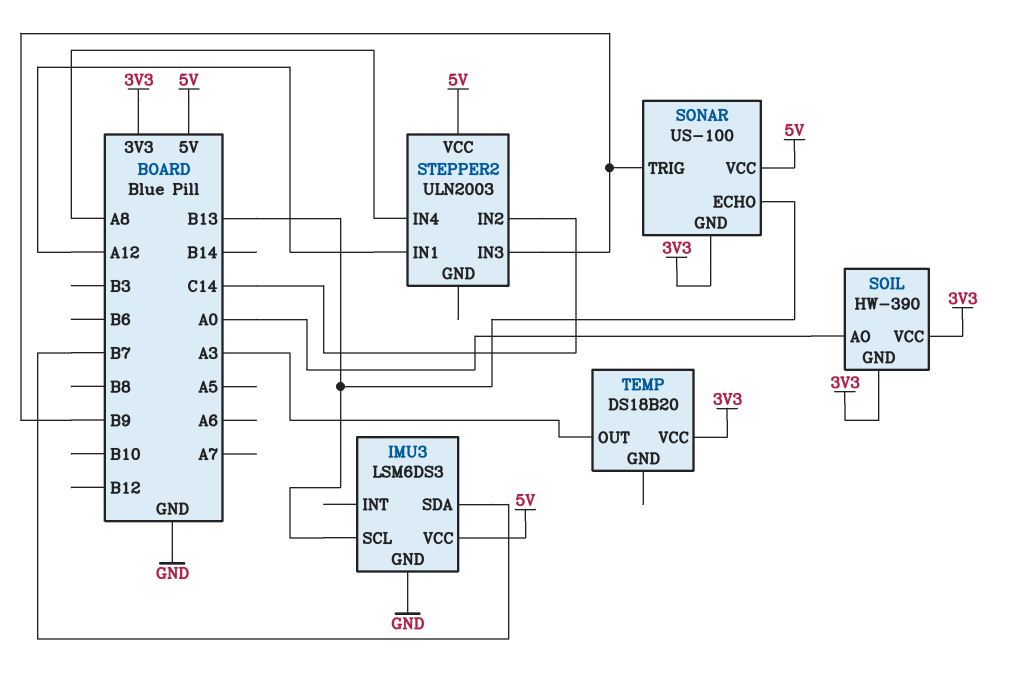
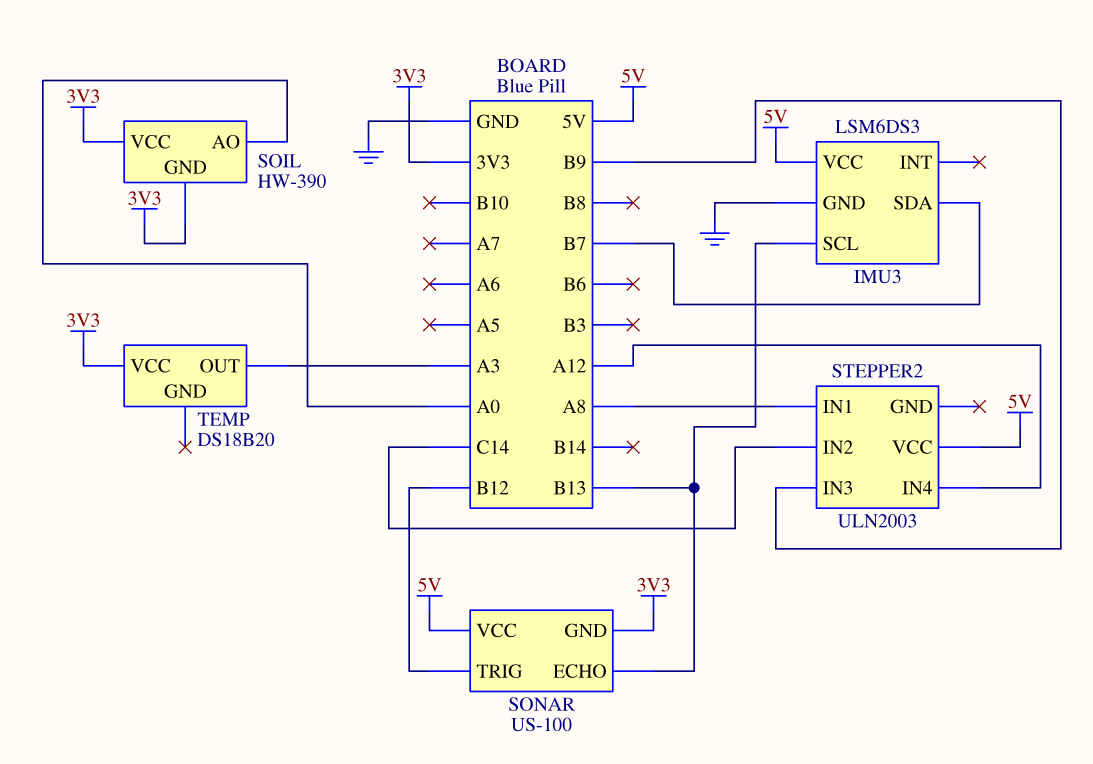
SONAR pin TRIG: B9 -> B12
STEPPER2 pin IN1: A12 -> A8
STEPPER2 pin IN4: A8 -> A12

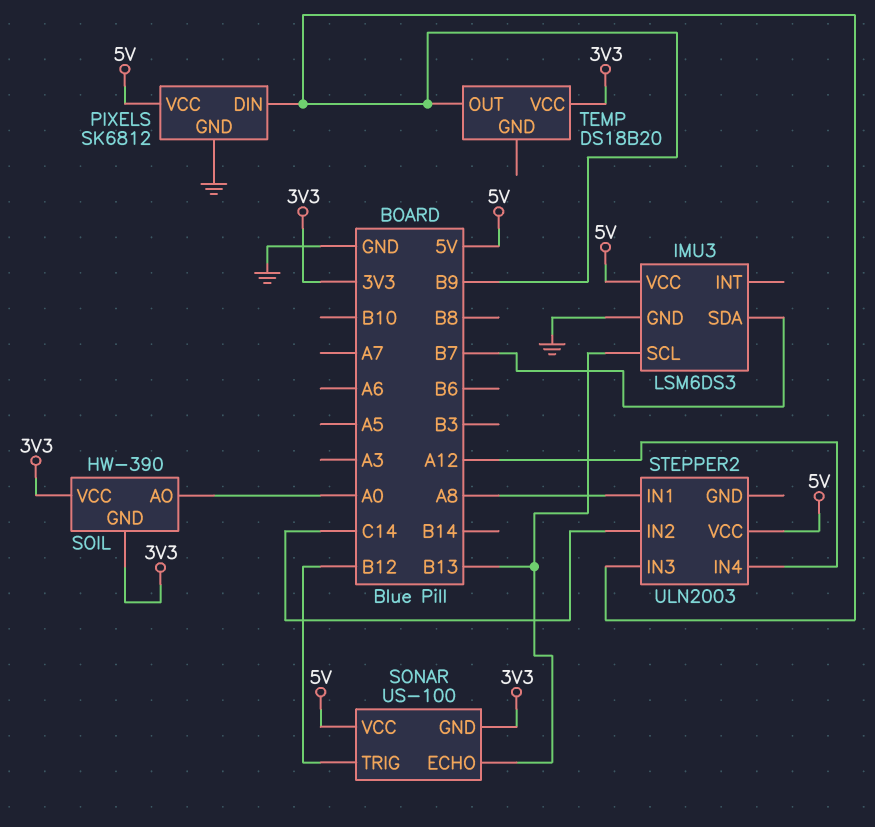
PIXELS: none -> SK6812
PIXELS pin DIN: none -> B9
PIXELS pin GND: none -> GND
PIXELS pin VCC: none -> 5V
TEMP pin OUT: A3 -> B9

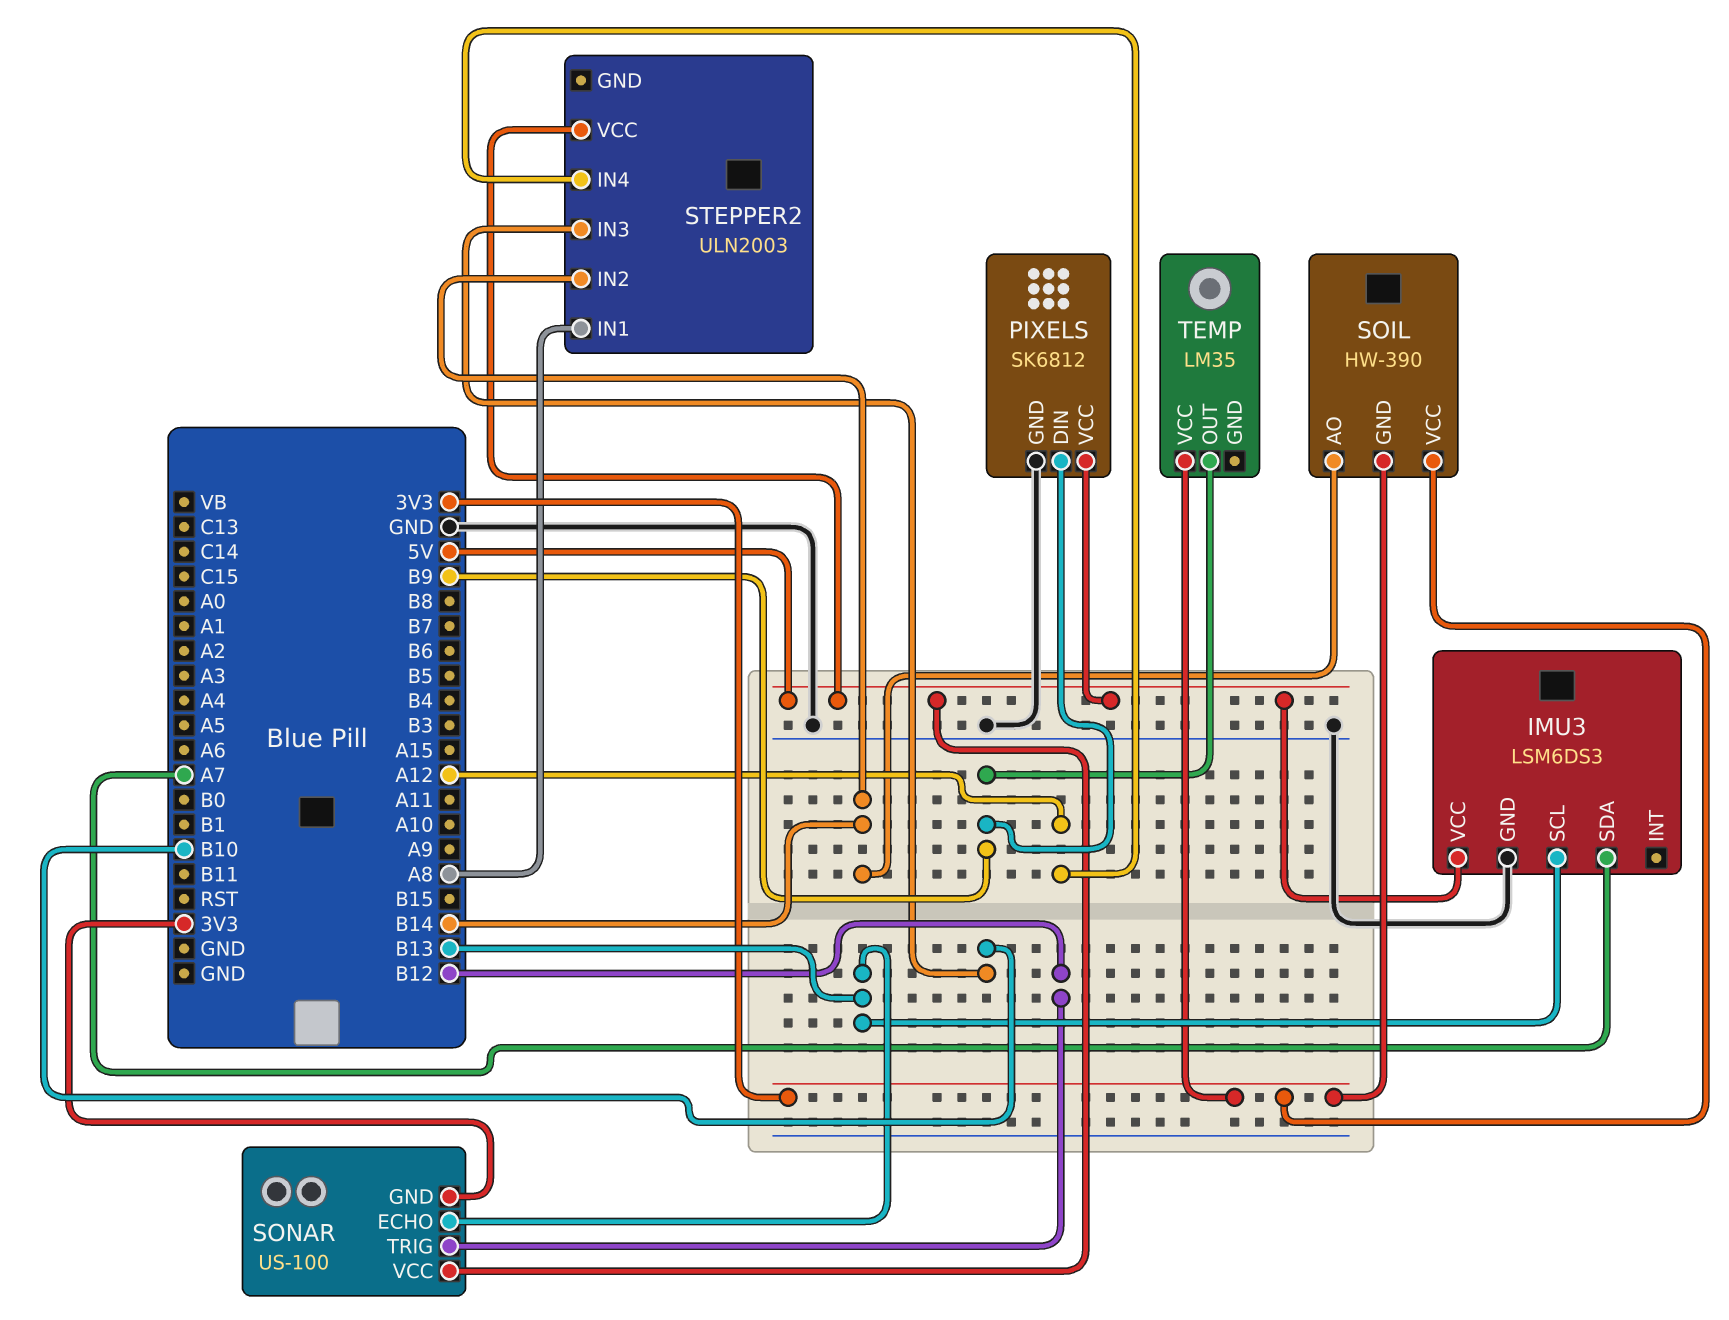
IMU3 pin SDA: B7 -> A7
SOIL pin AO: A0 -> B14
STEPPER2 pin IN2: C14 -> B14
STEPPER2 pin IN3: B9 -> B10
TEMP: DS18B20 -> LM35

